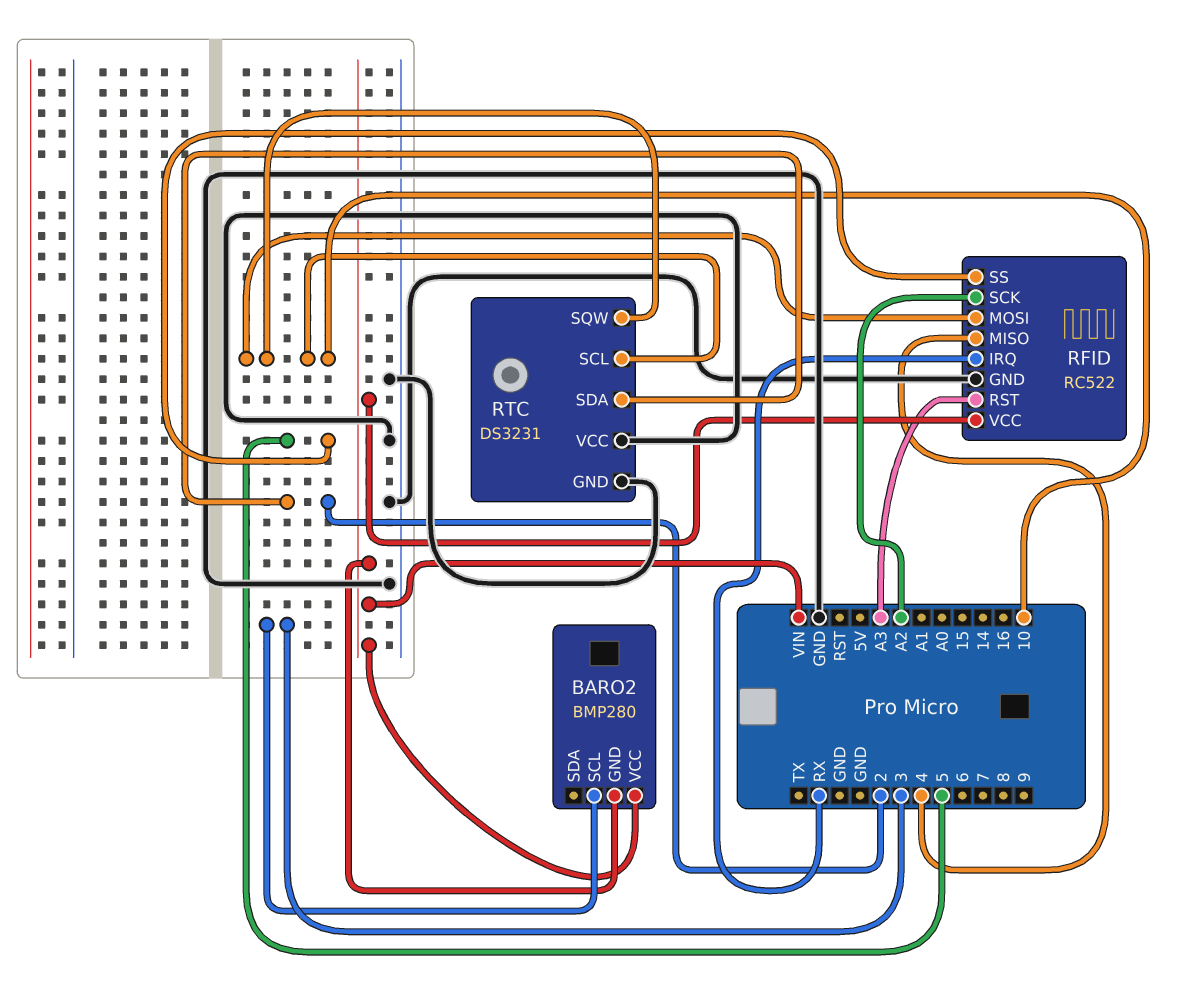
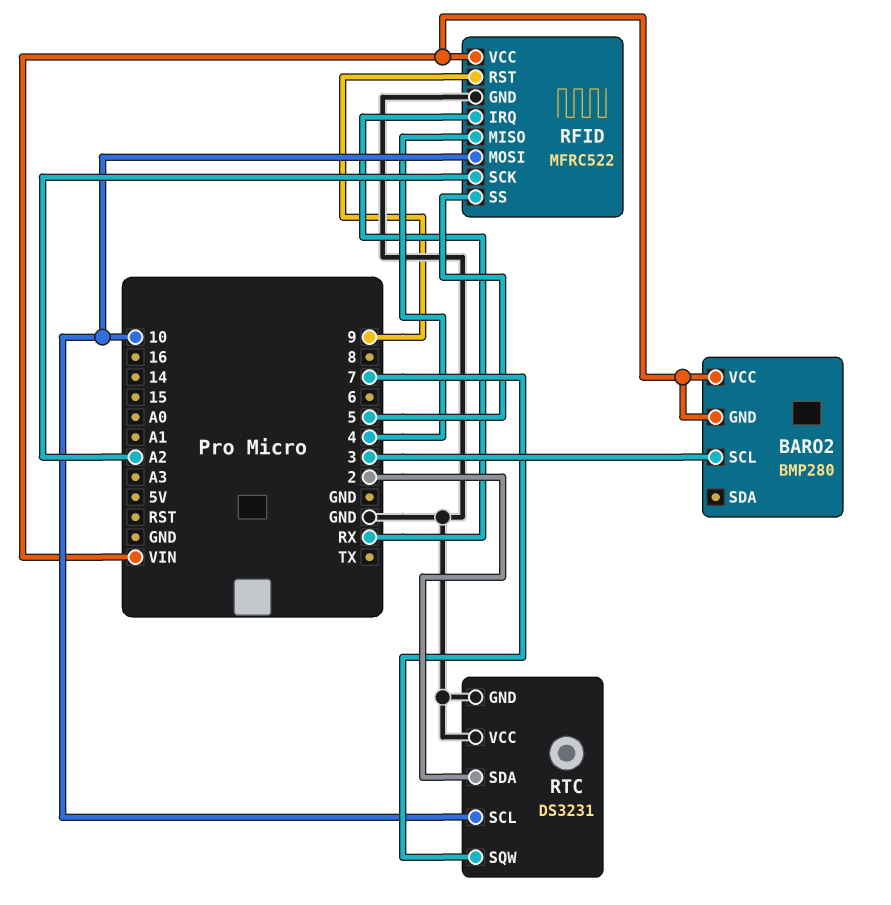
RFID: RC522 -> MFRC522
RFID pin RST: A3 -> 9
RTC pin SQW: 10 -> 7

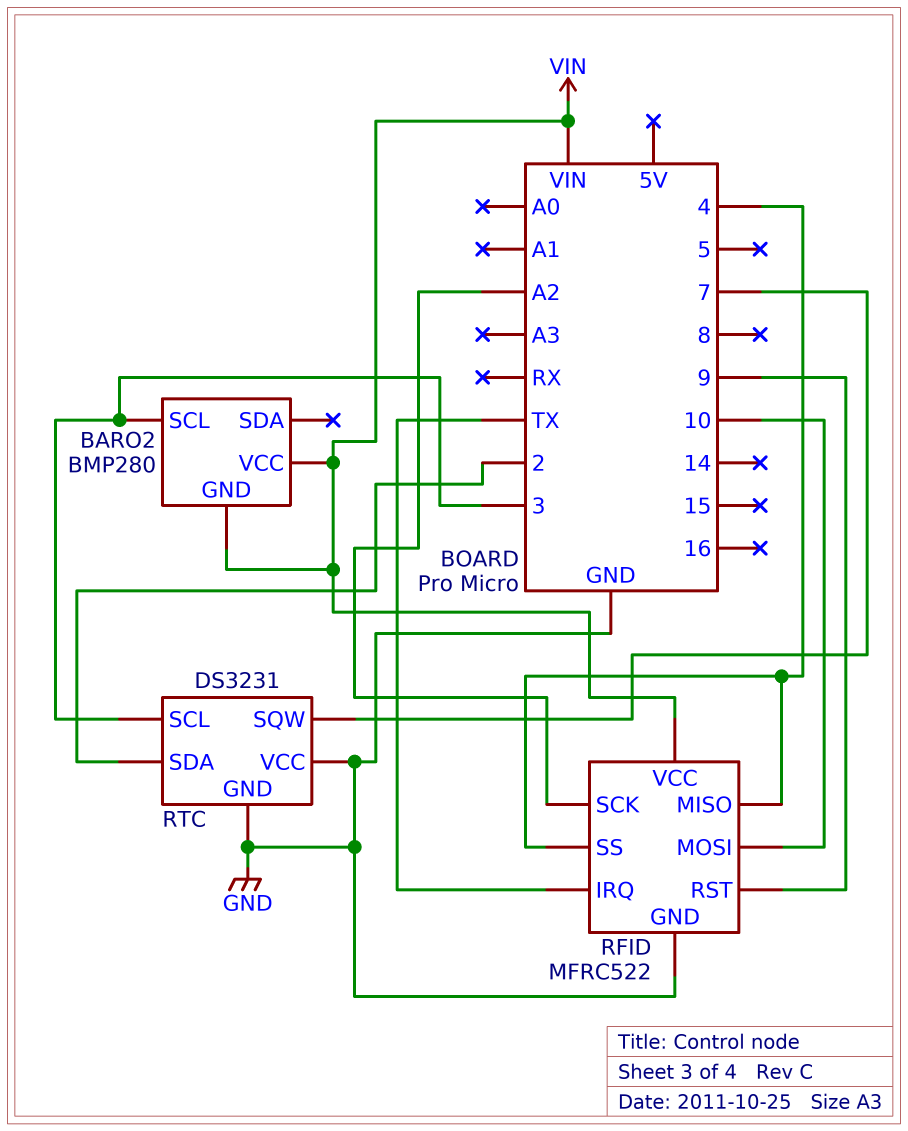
RFID pin IRQ: RX -> TX
RFID pin SS: 5 -> 4
RTC pin SCL: 10 -> 3

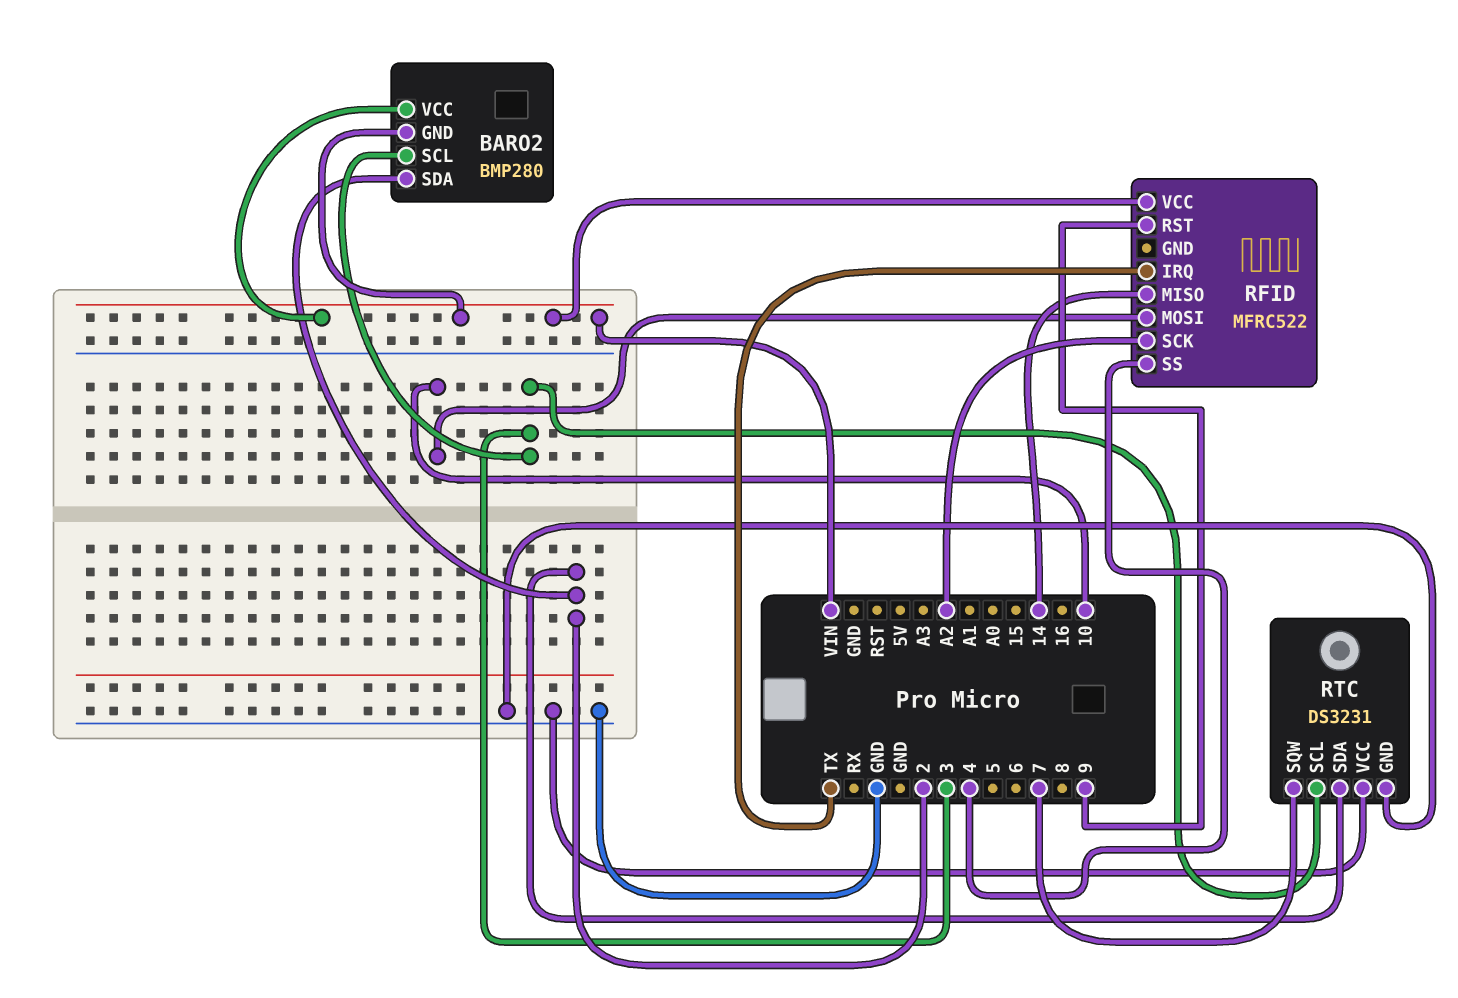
BARO2 pin SDA: none -> 2
RFID pin GND: GND -> none
RFID pin MISO: 4 -> 14

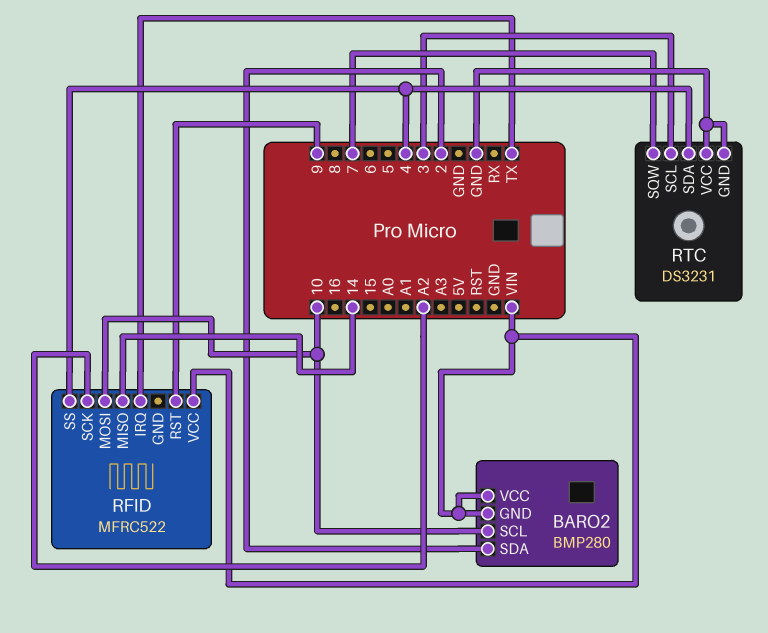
BARO2 pin SCL: 3 -> 10
RTC pin SDA: 2 -> 4

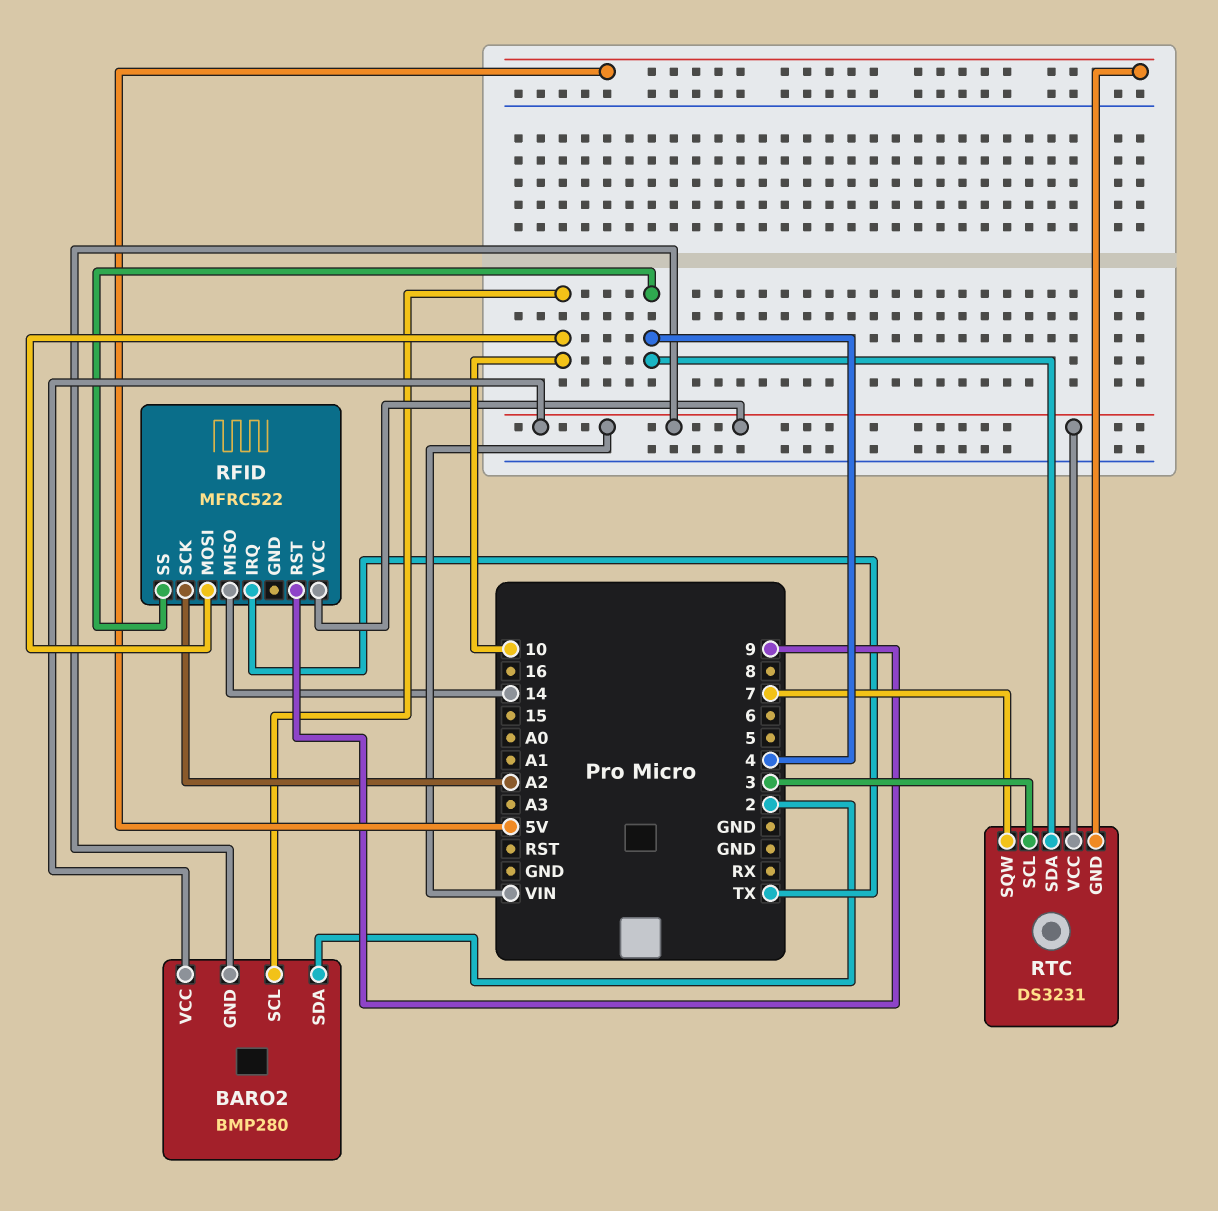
RTC pin GND: GND -> 5V
RTC pin VCC: GND -> VIN

